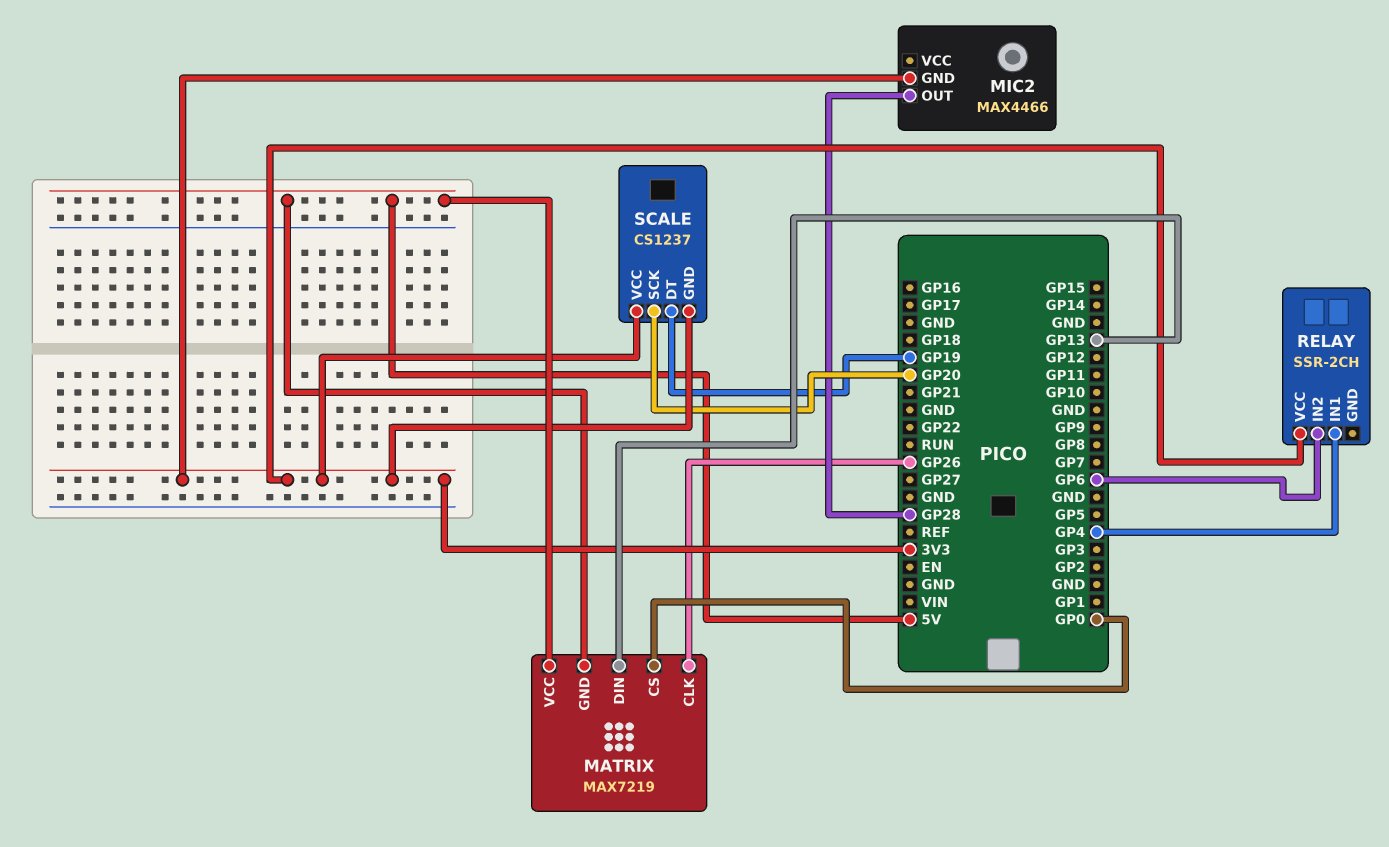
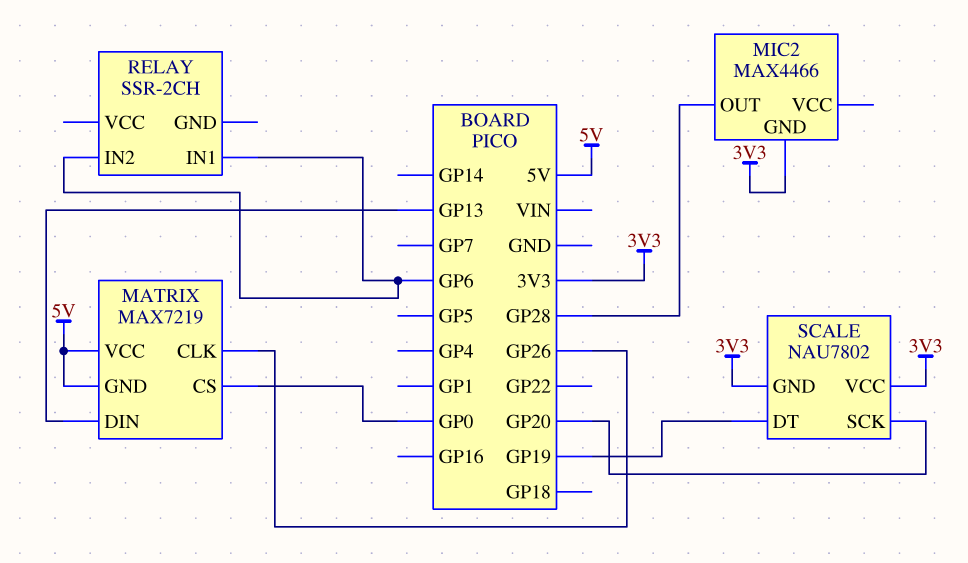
RELAY pin IN1: GP4 -> GP6
RELAY pin VCC: 3V3 -> none
SCALE: CS1237 -> NAU7802

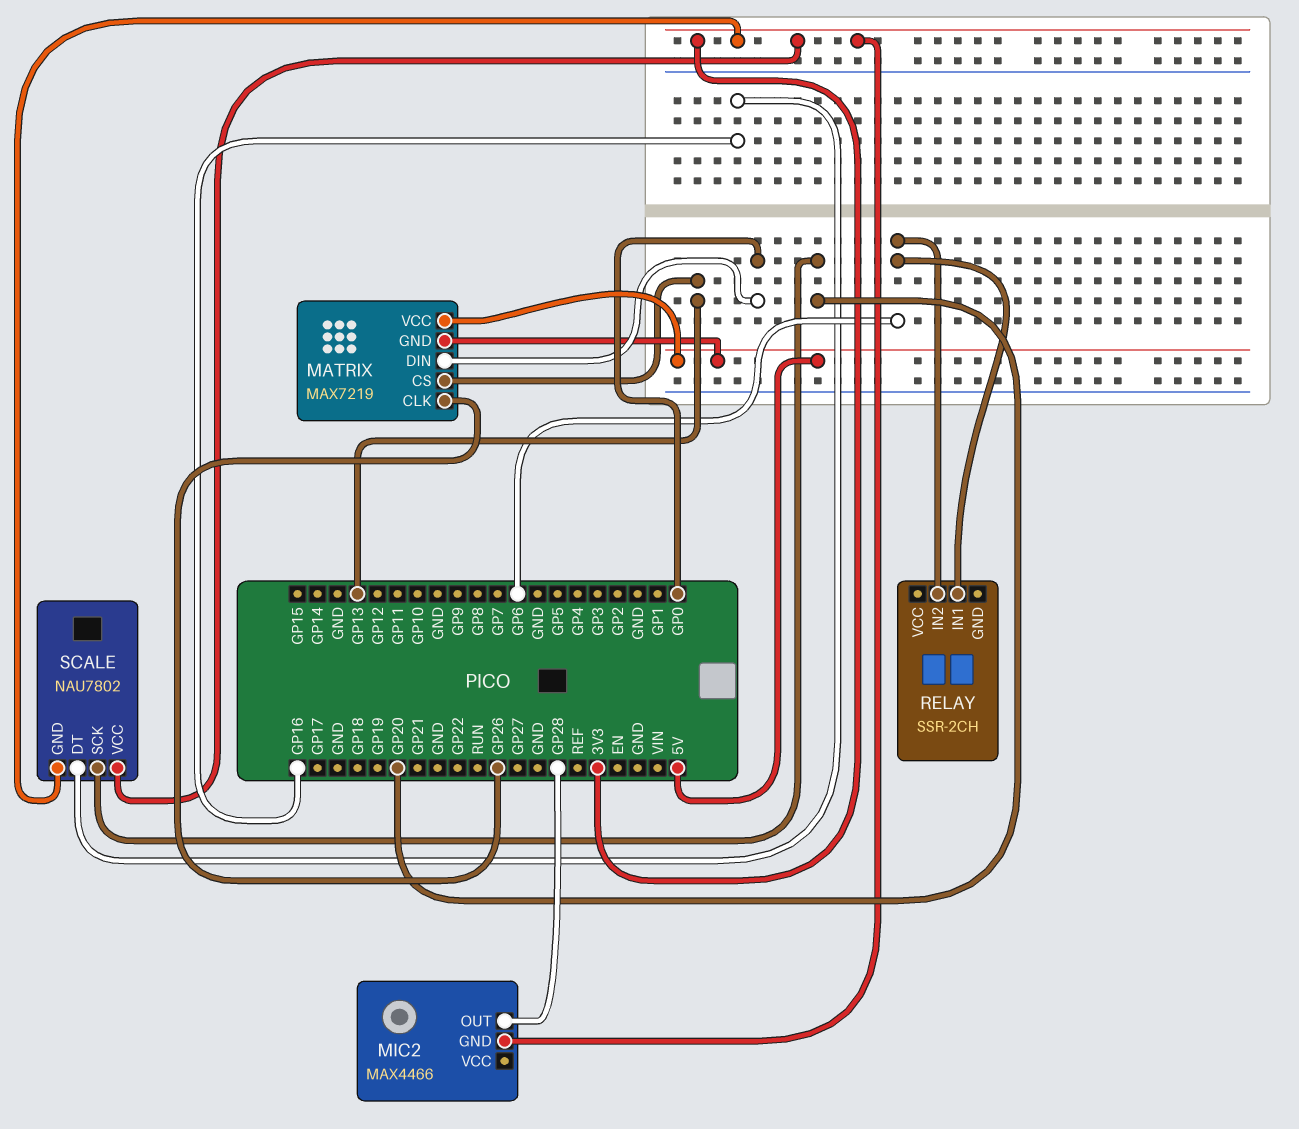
MATRIX pin CS: GP0 -> GP13
MATRIX pin DIN: GP13 -> GP0
SCALE pin DT: GP19 -> GP16

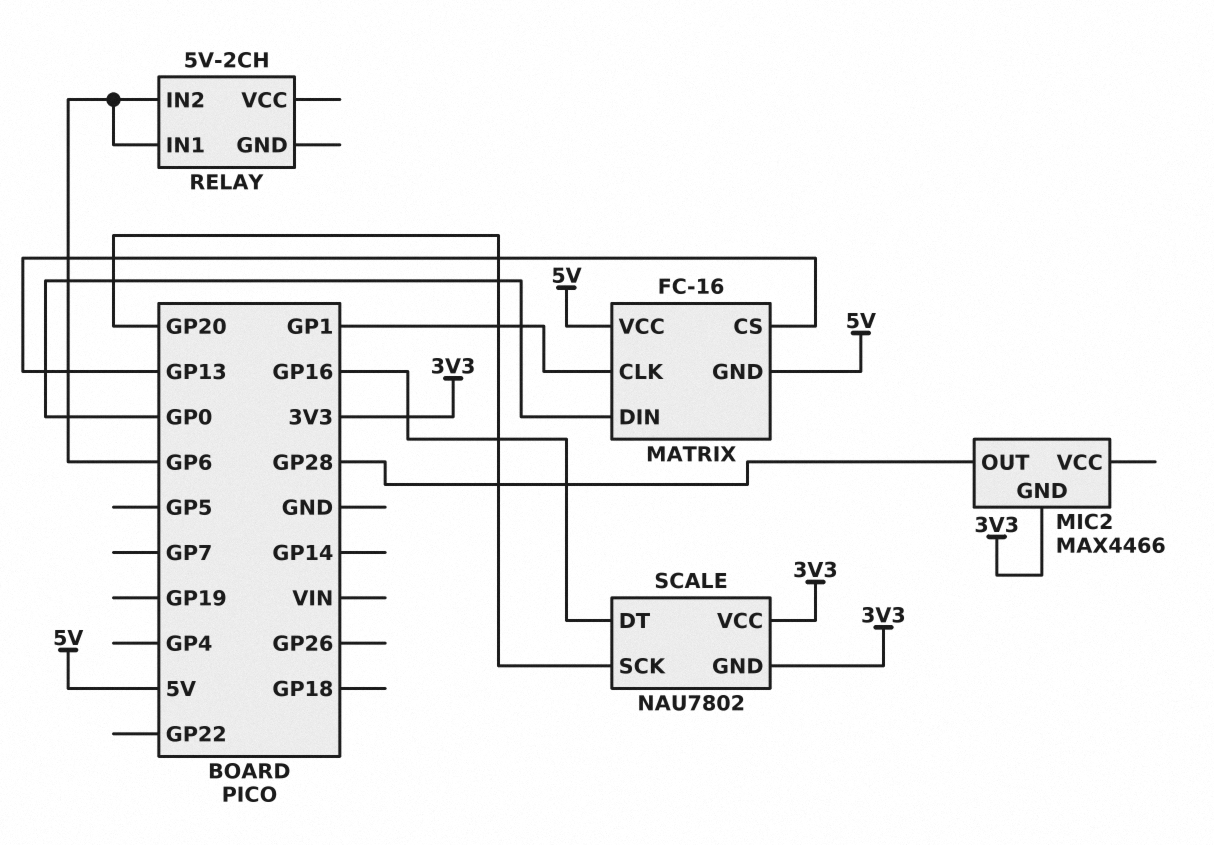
MATRIX: MAX7219 -> FC-16
MATRIX pin CLK: GP26 -> GP1
RELAY: SSR-2CH -> 5V-2CH

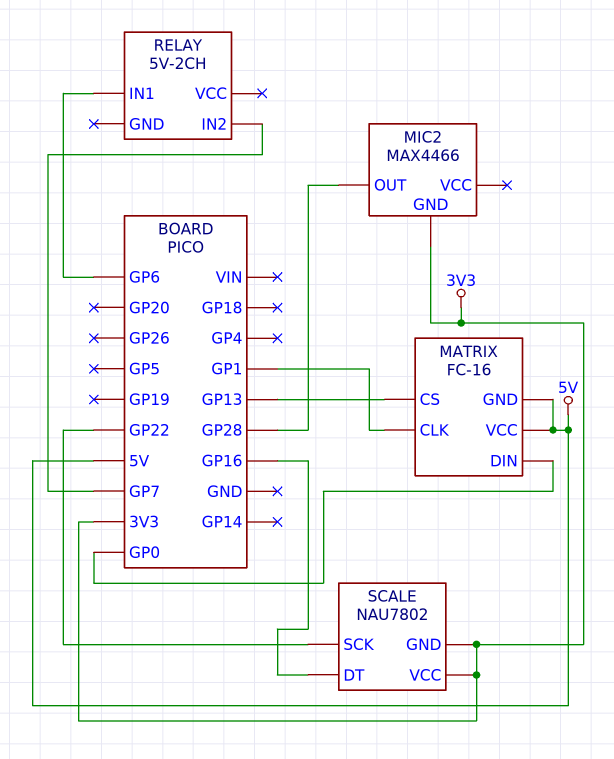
RELAY pin IN2: GP6 -> GP7
SCALE pin SCK: GP20 -> GP22

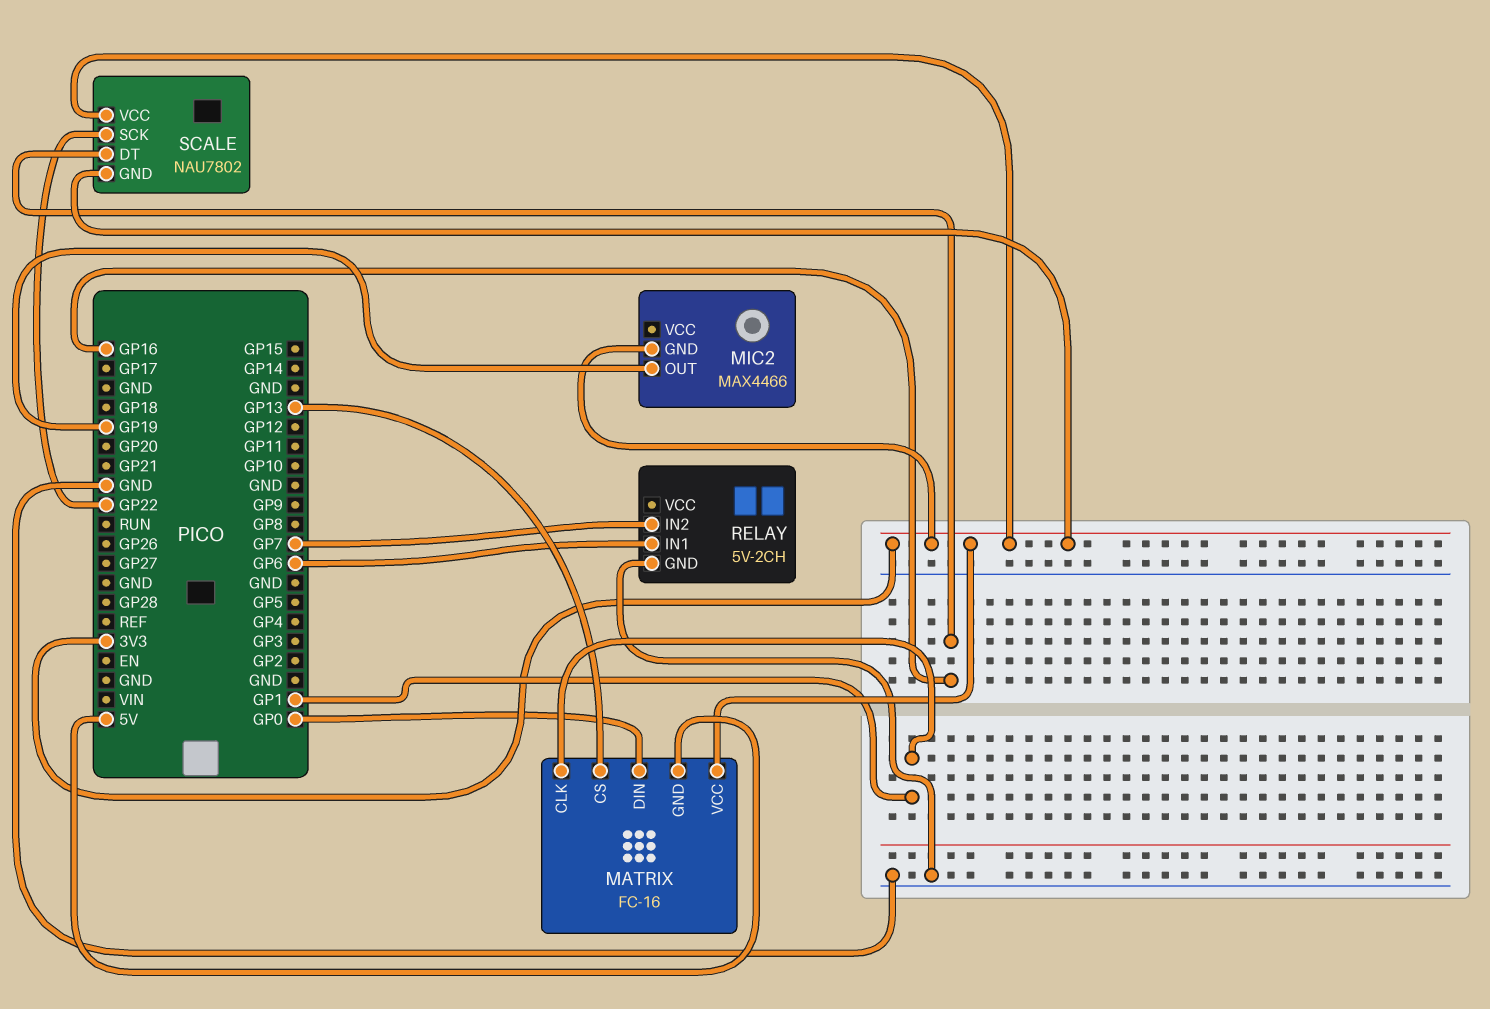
MATRIX pin VCC: 5V -> 3V3
MIC2 pin OUT: GP28 -> GP19
RELAY pin GND: none -> GND

